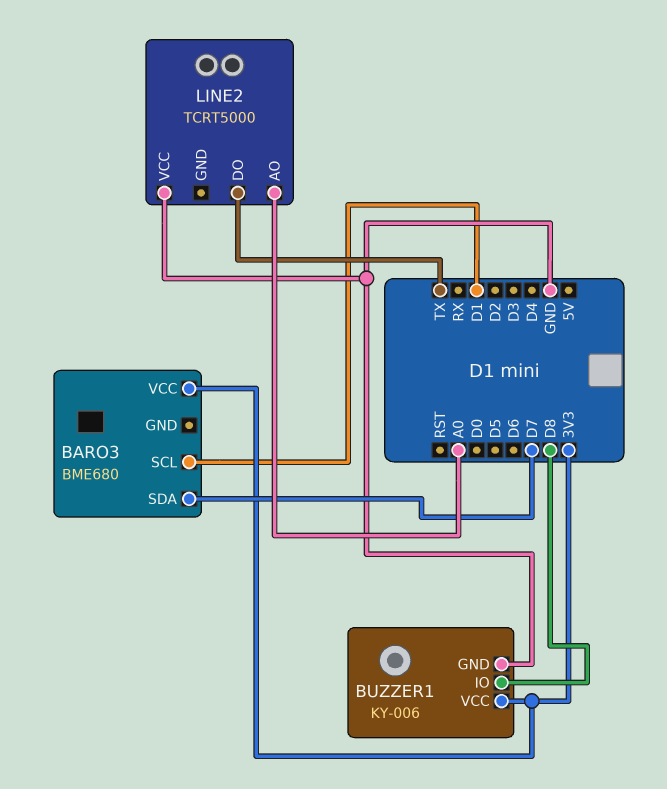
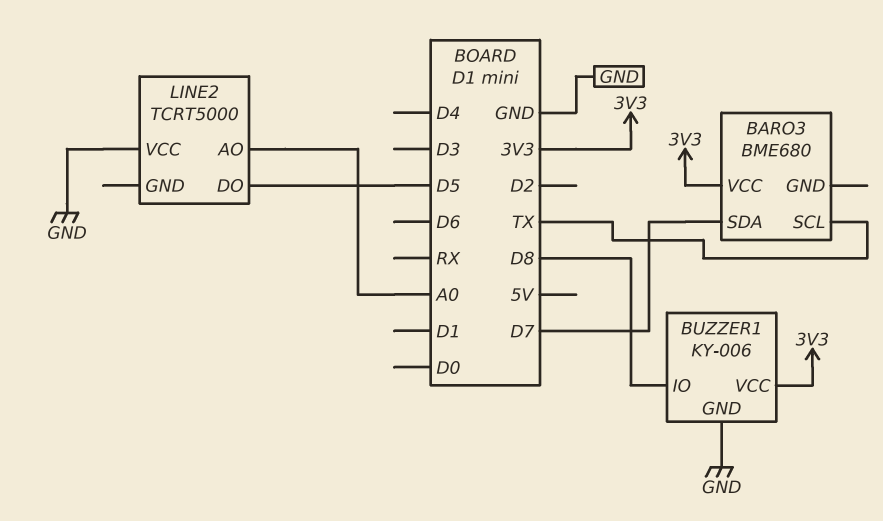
BARO3 pin SCL: D1 -> TX
LINE2 pin DO: TX -> D5

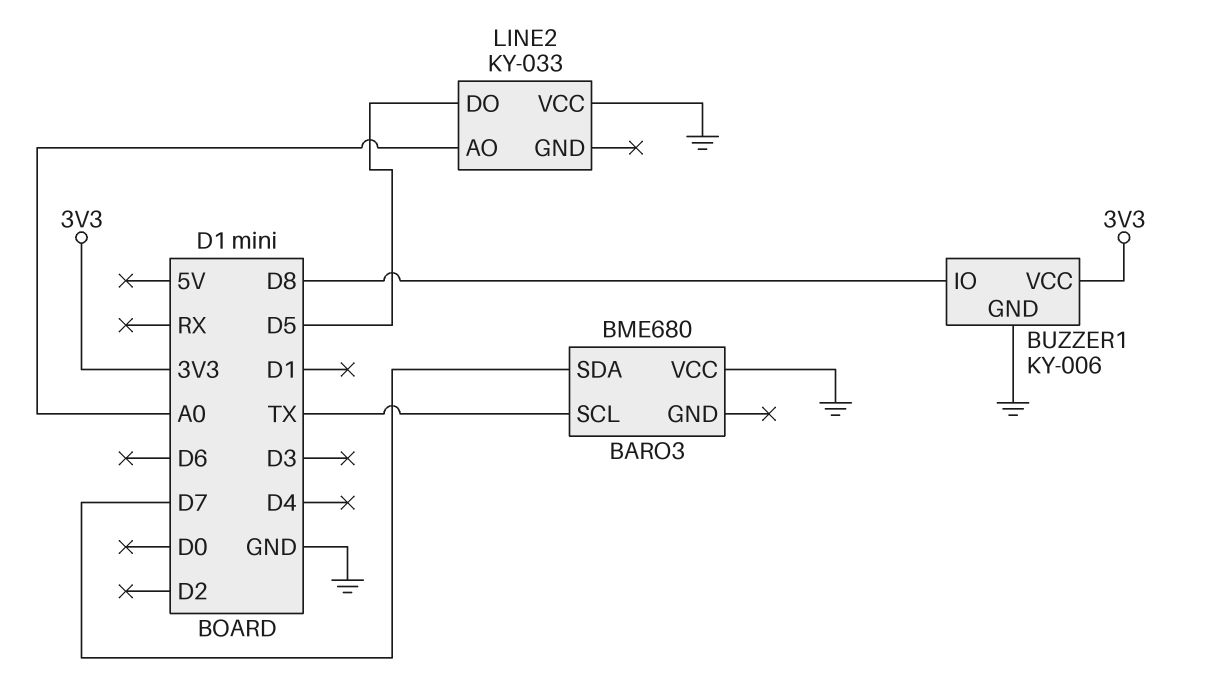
BARO3 pin VCC: 3V3 -> GND
LINE2: TCRT5000 -> KY-033

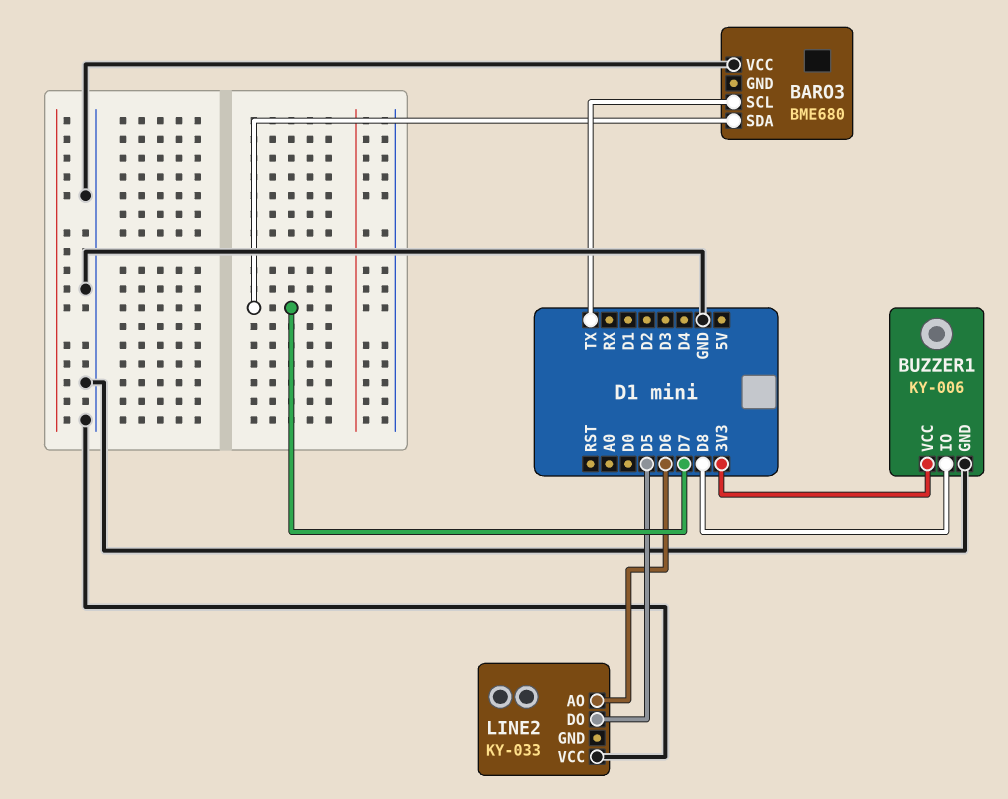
LINE2 pin AO: A0 -> D6

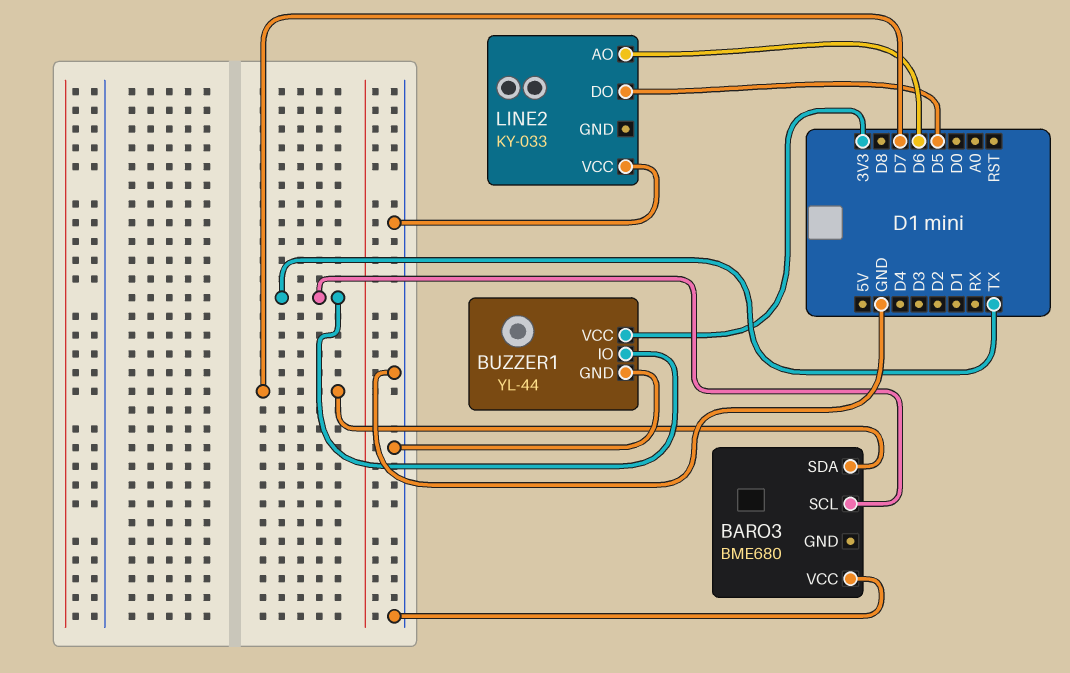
BUZZER1: KY-006 -> YL-44
BUZZER1 pin IO: D8 -> TX

